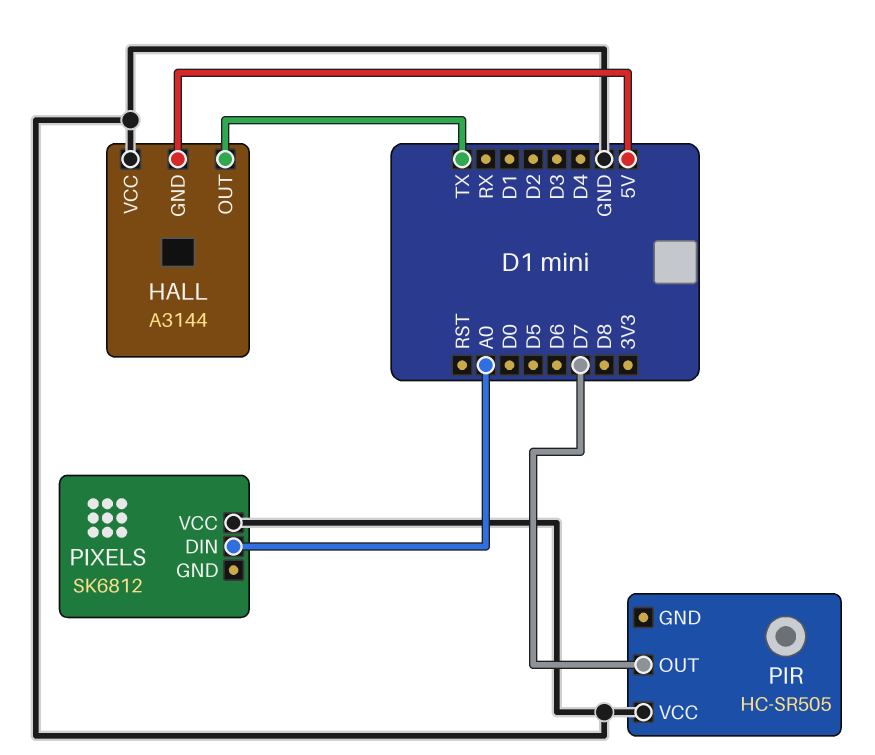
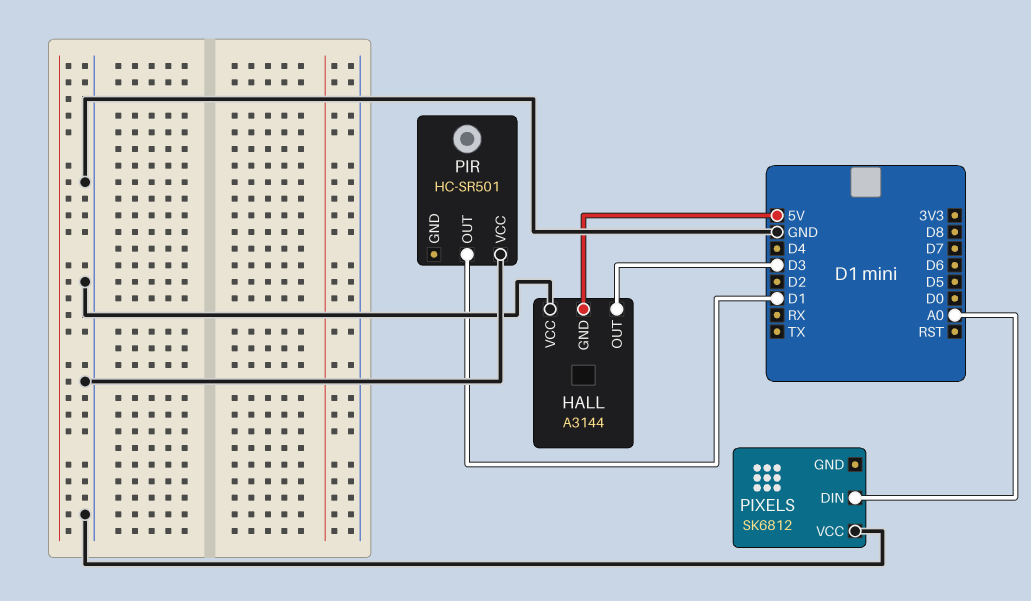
HALL pin OUT: TX -> D3
PIR: HC-SR505 -> HC-SR501
PIR pin OUT: D7 -> D1

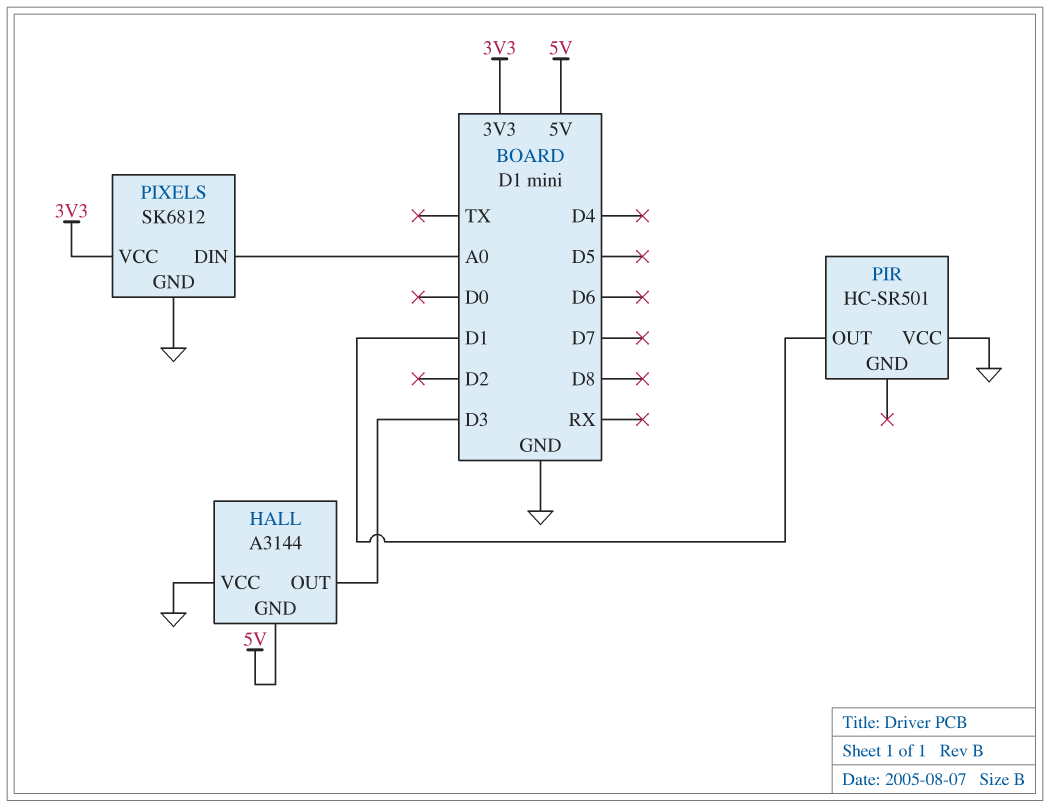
PIXELS pin GND: none -> GND
PIXELS pin VCC: GND -> 3V3

